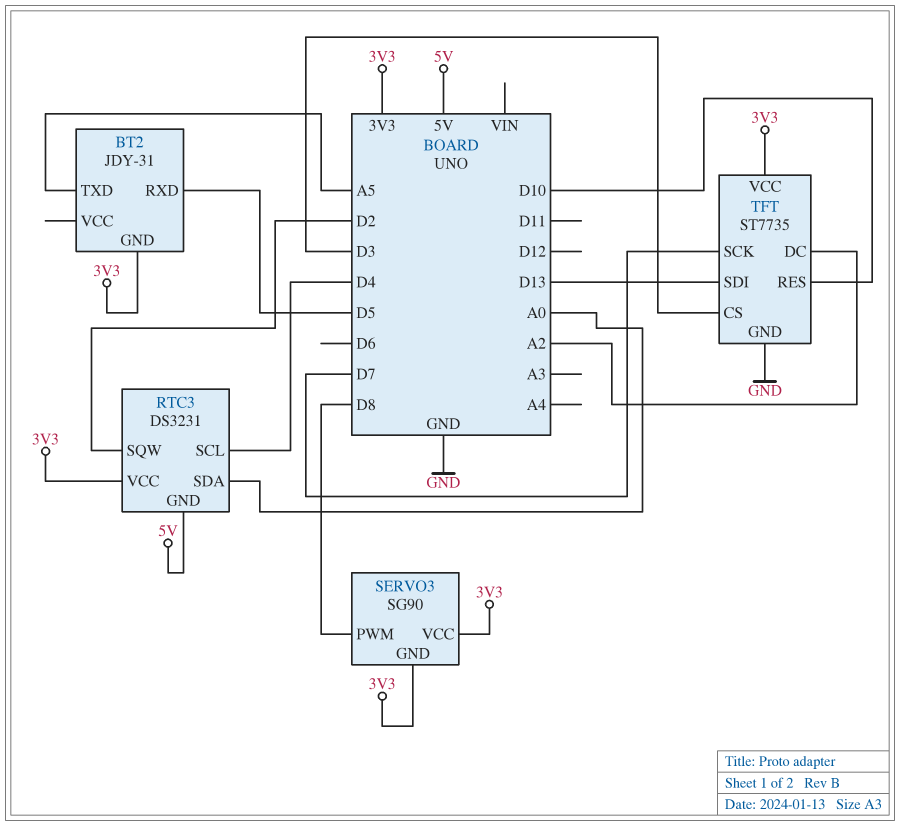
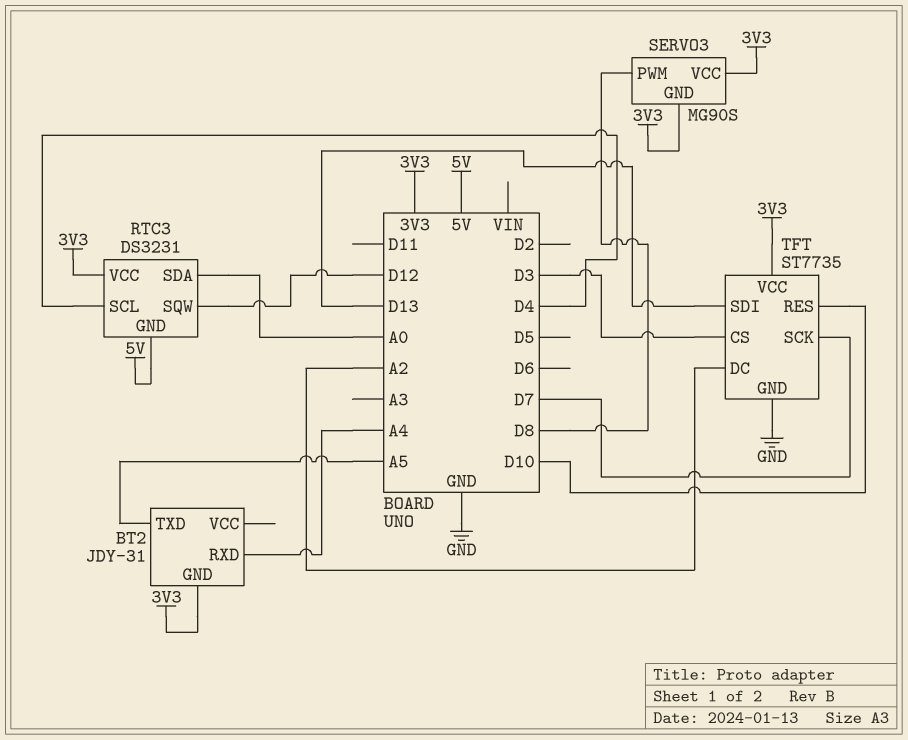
BT2 pin RXD: D5 -> A4
RTC3 pin SQW: D2 -> D12
SERVO3: SG90 -> MG90S

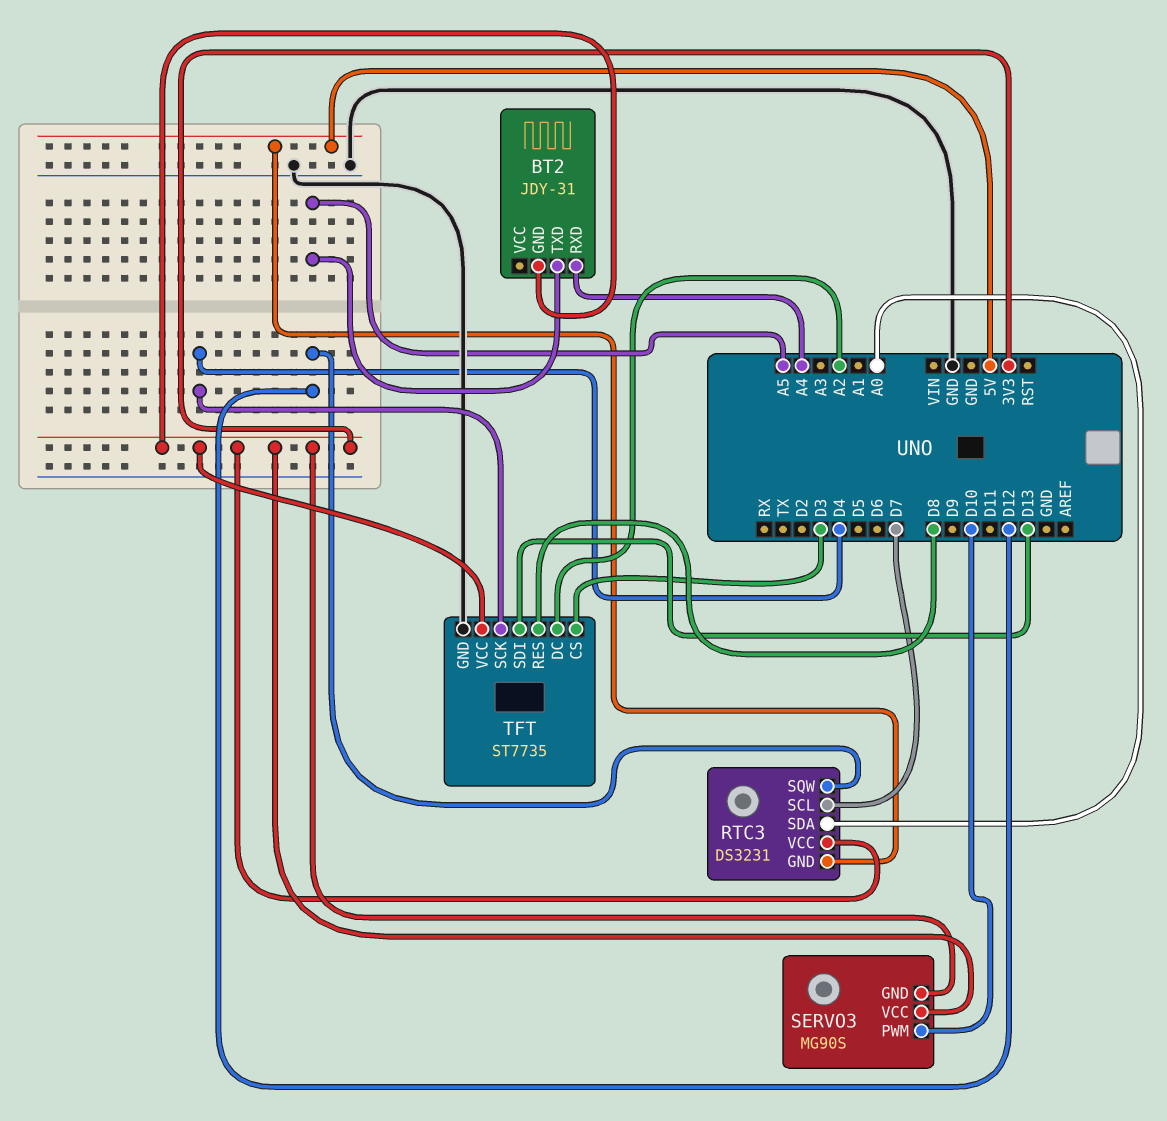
RTC3 pin SCL: D4 -> D7
SERVO3 pin PWM: D8 -> D10
TFT pin RES: D10 -> D8
TFT pin SCK: D7 -> D4

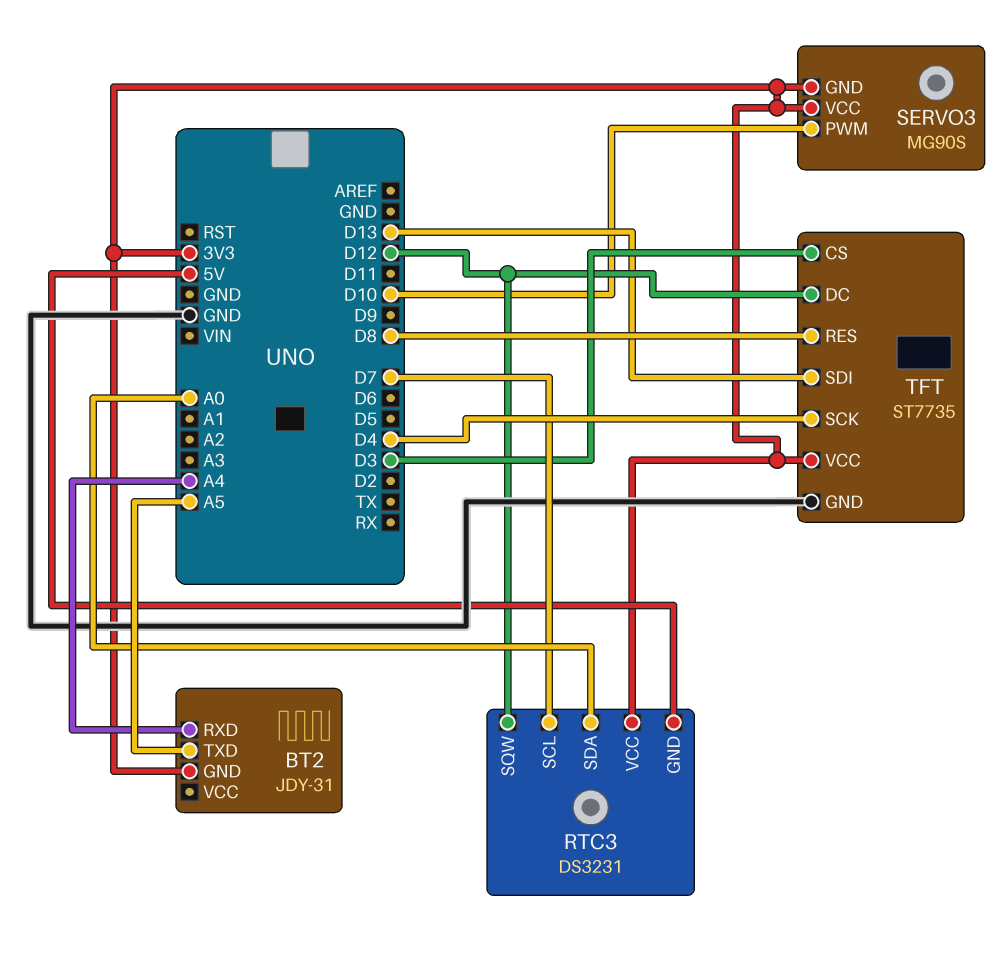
TFT pin DC: A2 -> D12

